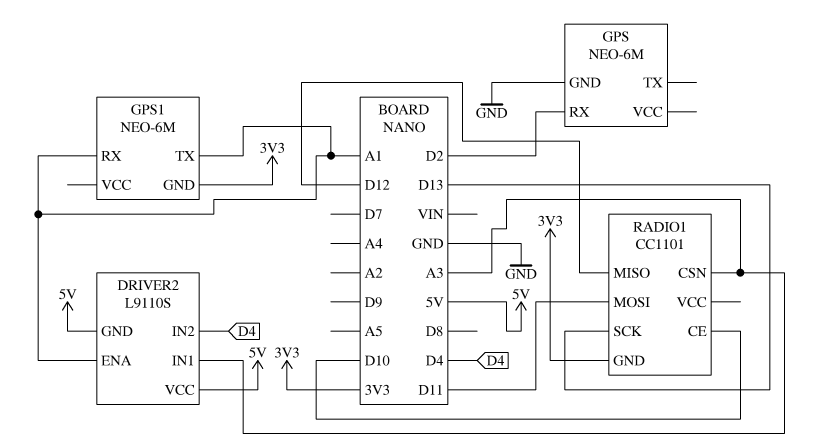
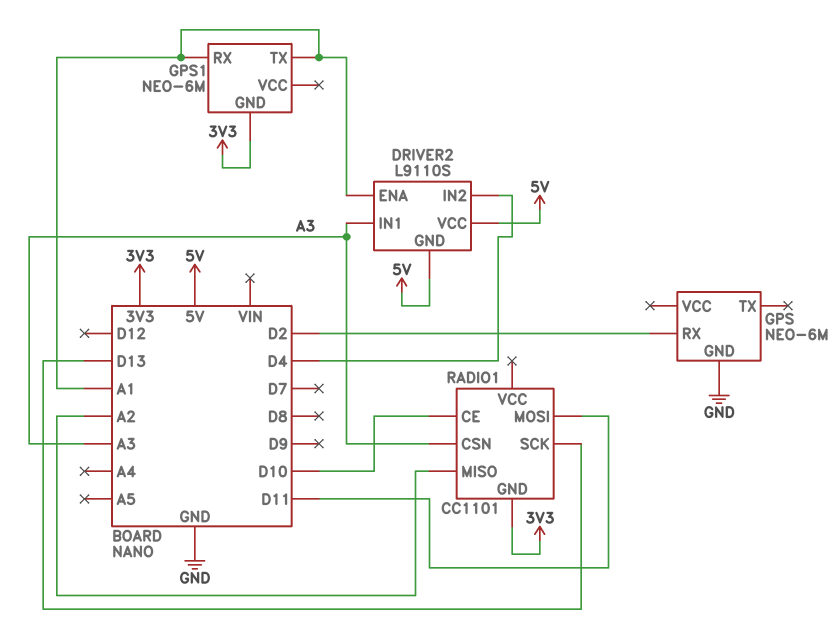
RADIO1 pin MISO: D12 -> A2

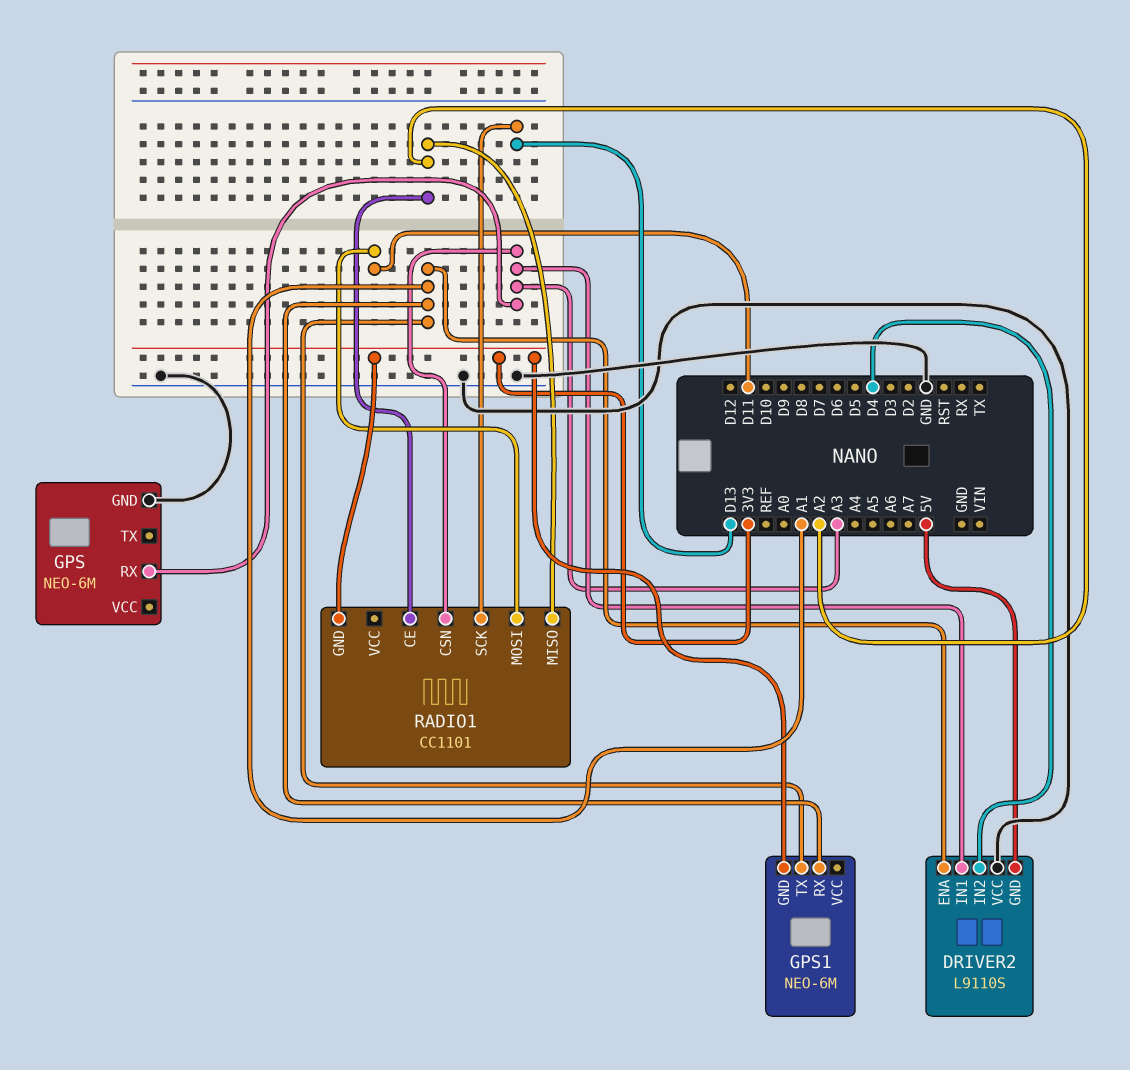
DRIVER2 pin VCC: 5V -> GND
GPS pin RX: D2 -> A3
RADIO1 pin CE: D10 -> A2

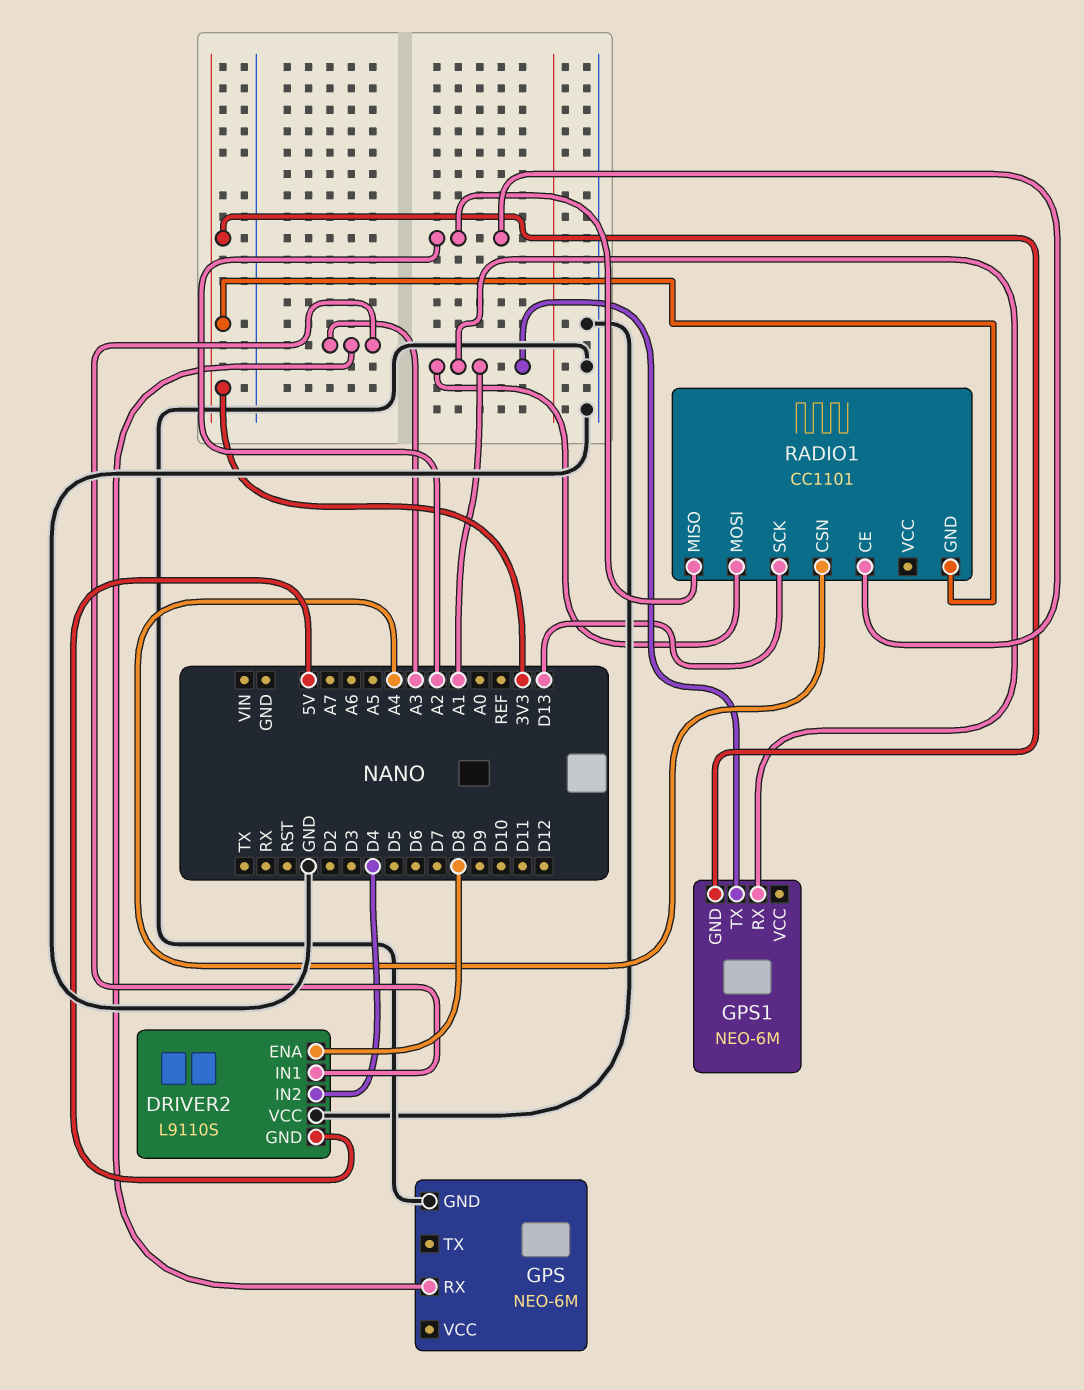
DRIVER2 pin ENA: A1 -> D8
RADIO1 pin CSN: A3 -> A4
RADIO1 pin MOSI: D11 -> A1

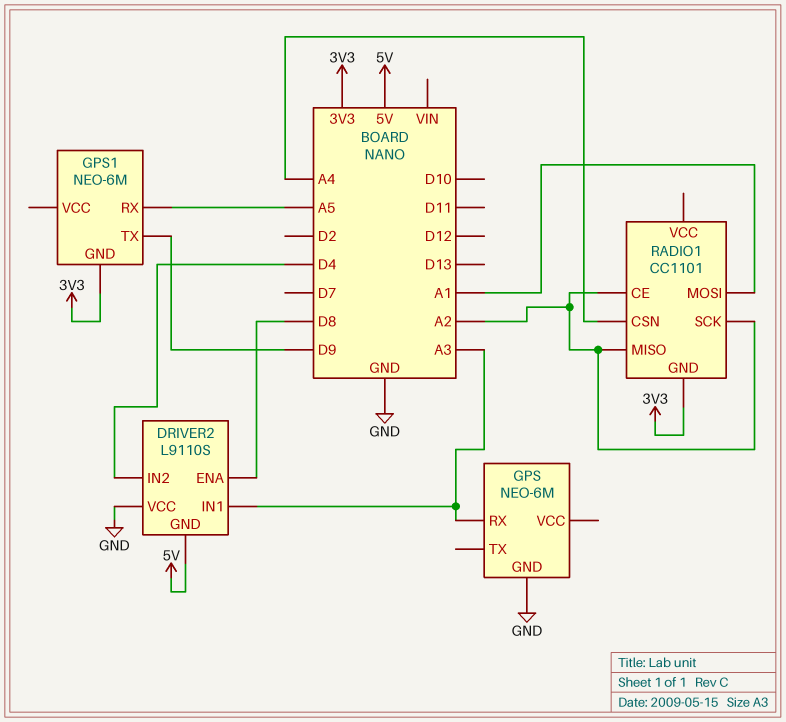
GPS1 pin RX: A1 -> A5
GPS1 pin TX: A1 -> D9
RADIO1 pin SCK: D13 -> A2

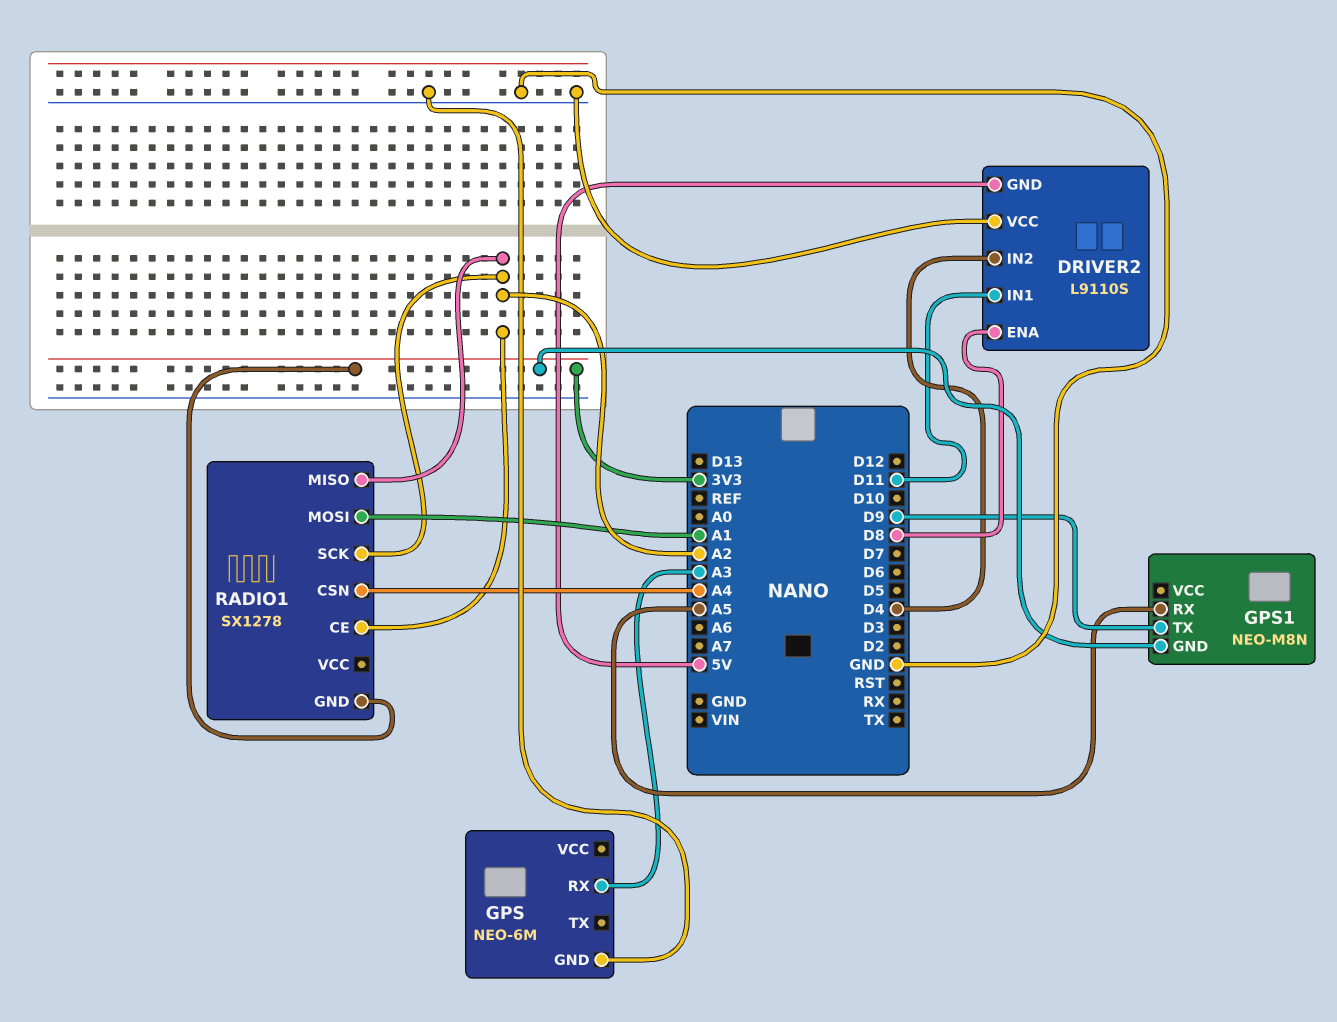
DRIVER2 pin IN1: A3 -> D11
GPS1: NEO-6M -> NEO-M8N
RADIO1: CC1101 -> SX1278

